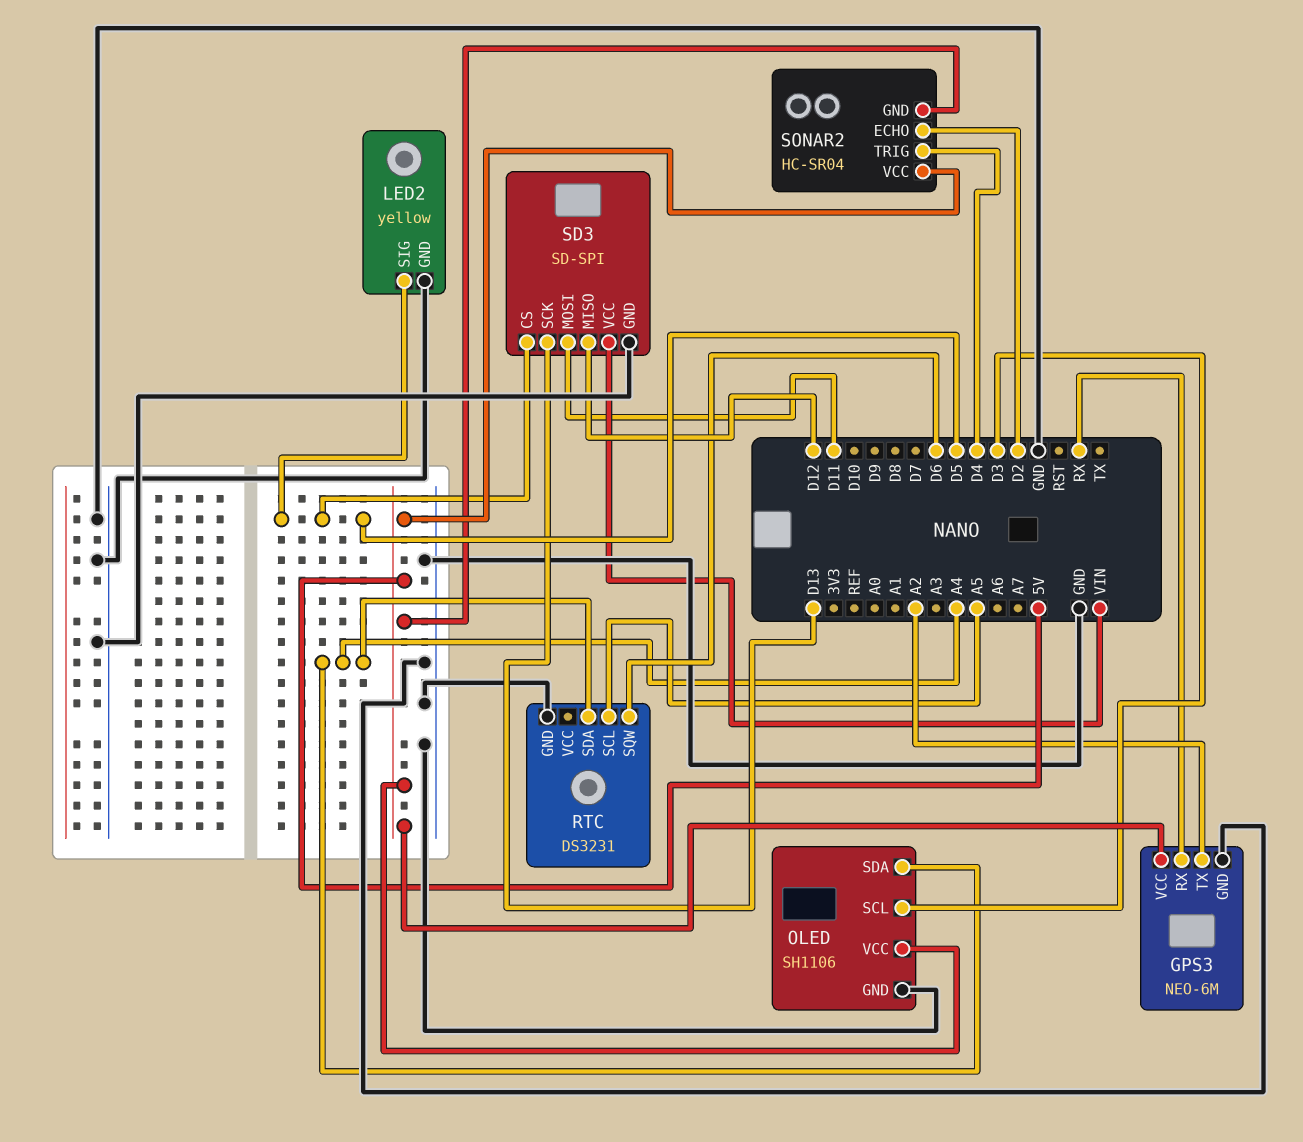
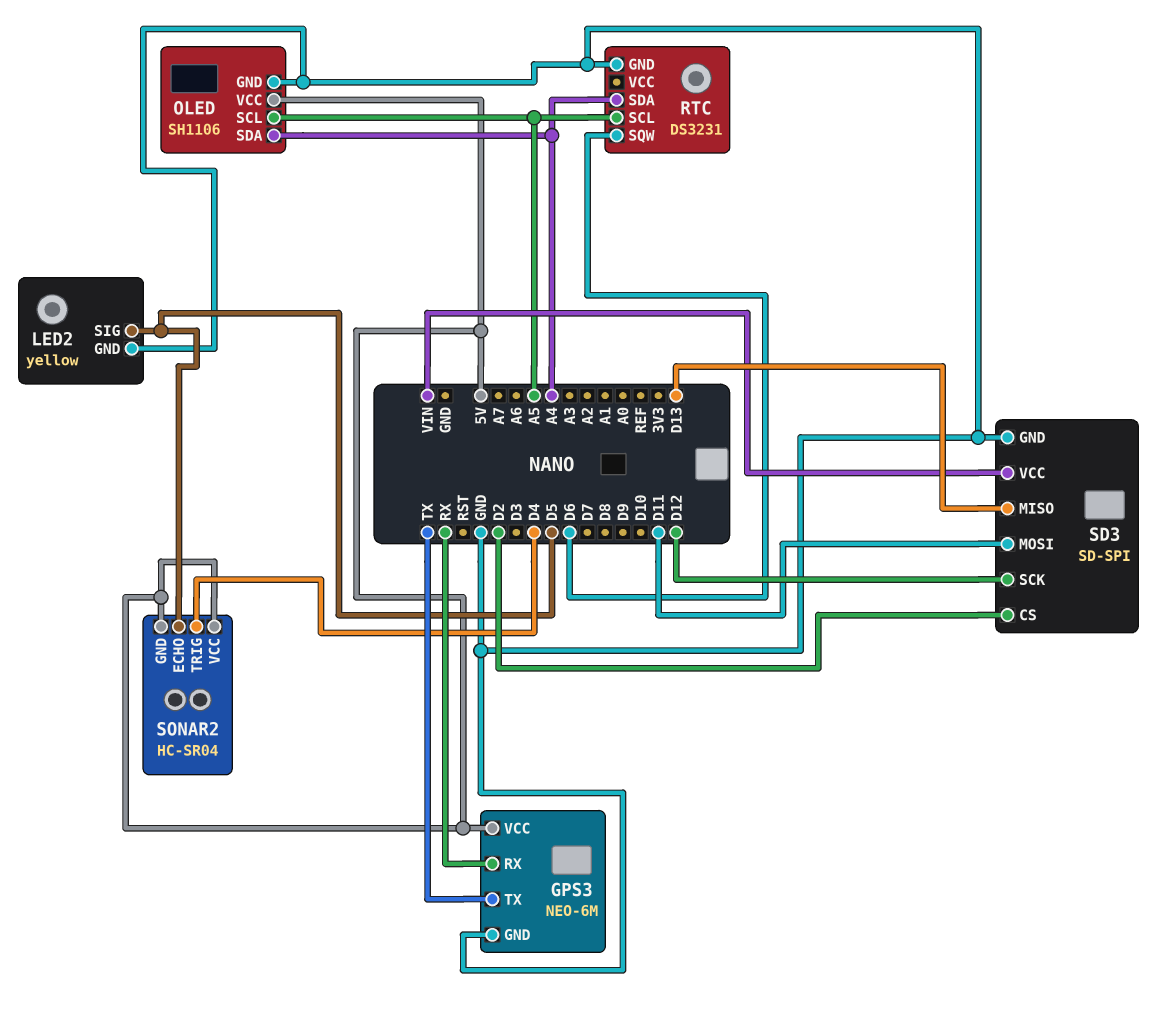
GPS3 pin TX: A2 -> TX
OLED pin SCL: D3 -> A5
SD3 pin CS: D5 -> D2
SD3 pin MISO: D12 -> D13
SD3 pin SCK: D13 -> D12
SONAR2 pin ECHO: D2 -> D5

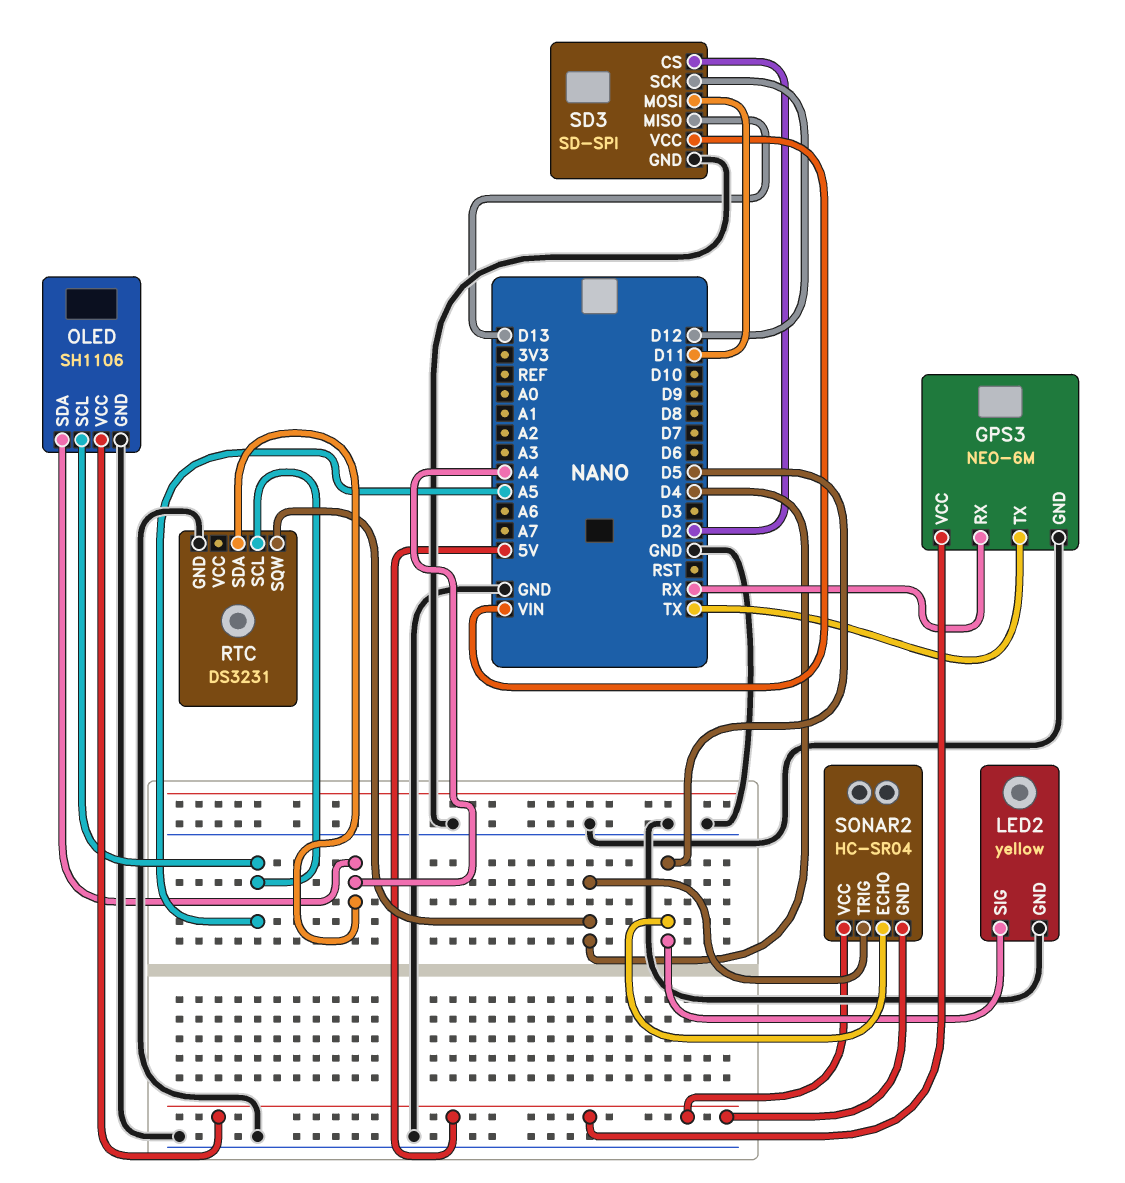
RTC pin SQW: D6 -> D4

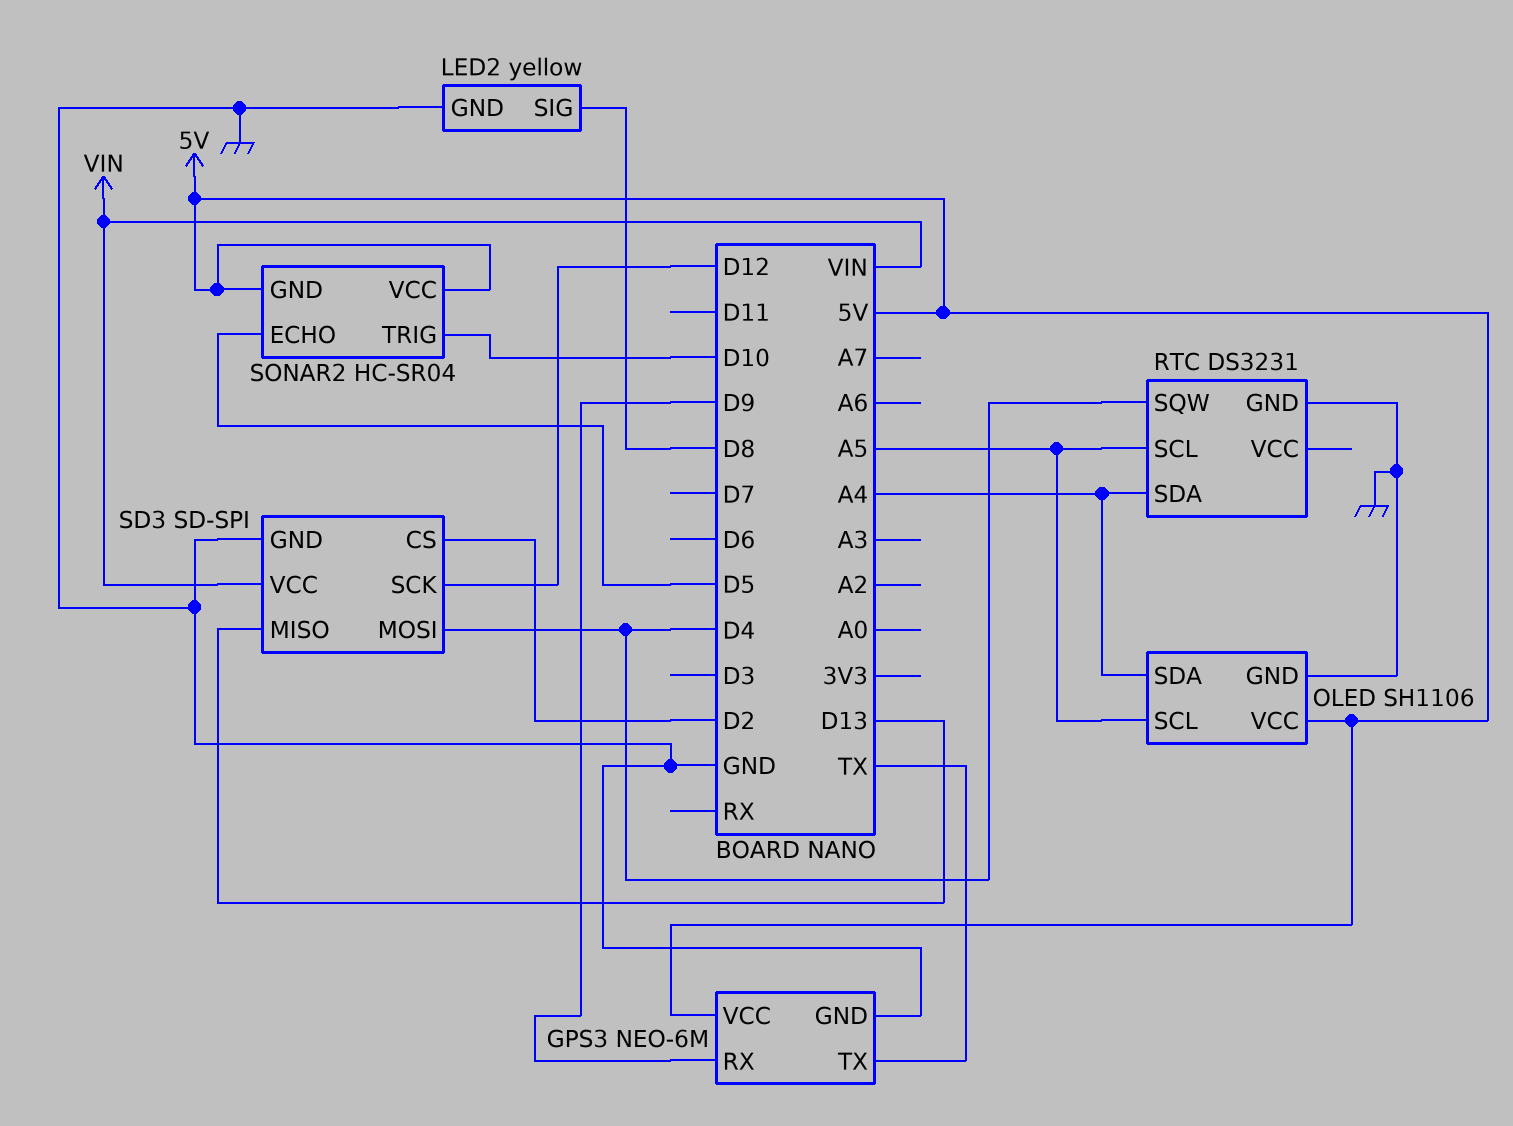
GPS3 pin RX: RX -> D9
LED2 pin SIG: D5 -> D8
SD3 pin MOSI: D11 -> D4
SONAR2 pin TRIG: D4 -> D10

